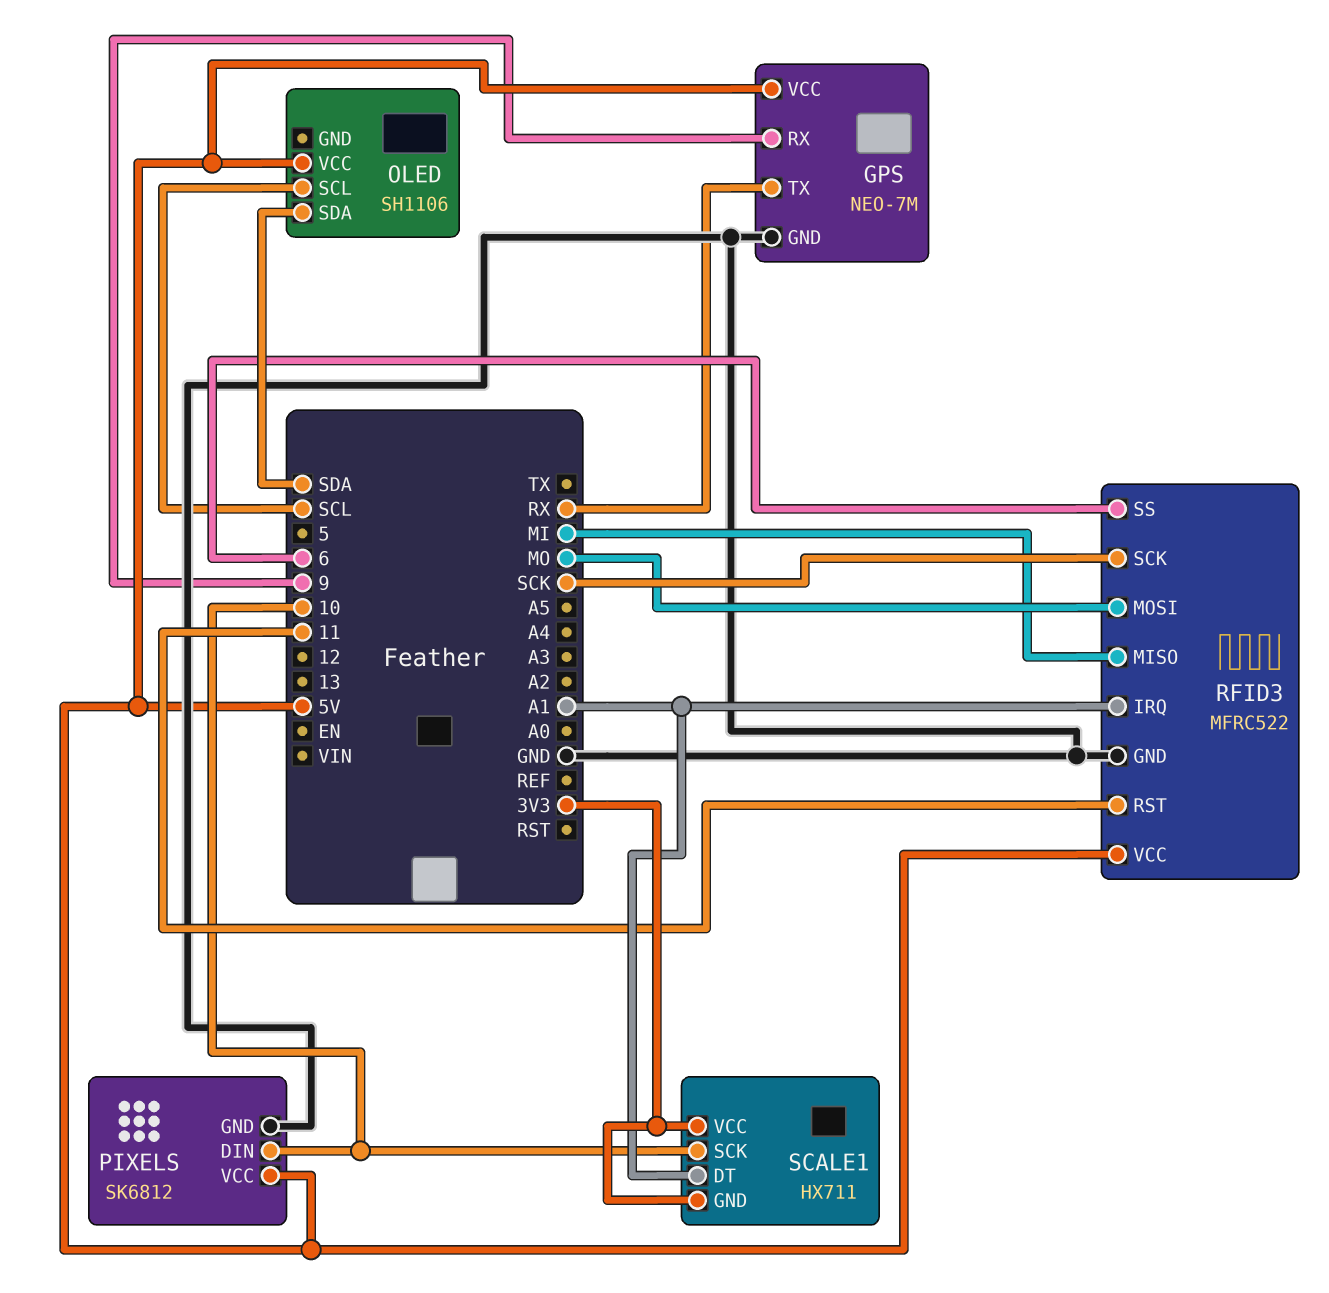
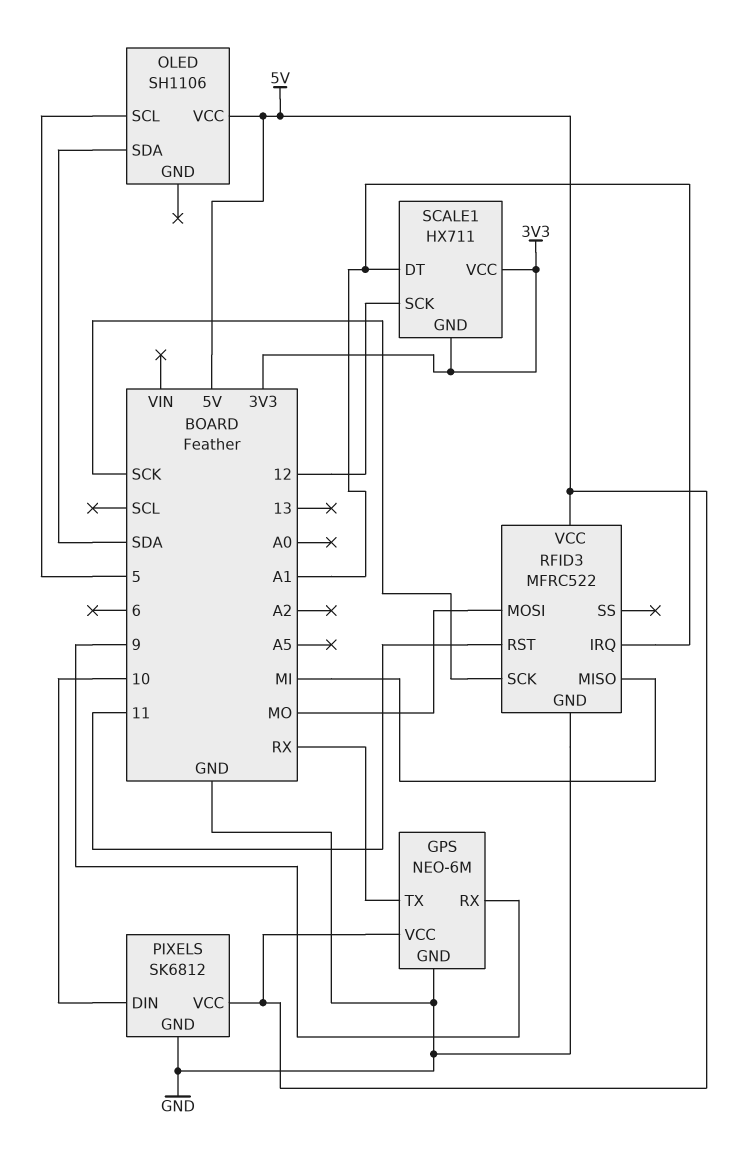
GPS: NEO-7M -> NEO-6M
OLED pin SCL: SCL -> 5
RFID3 pin SS: 6 -> none
SCALE1 pin SCK: 10 -> 12

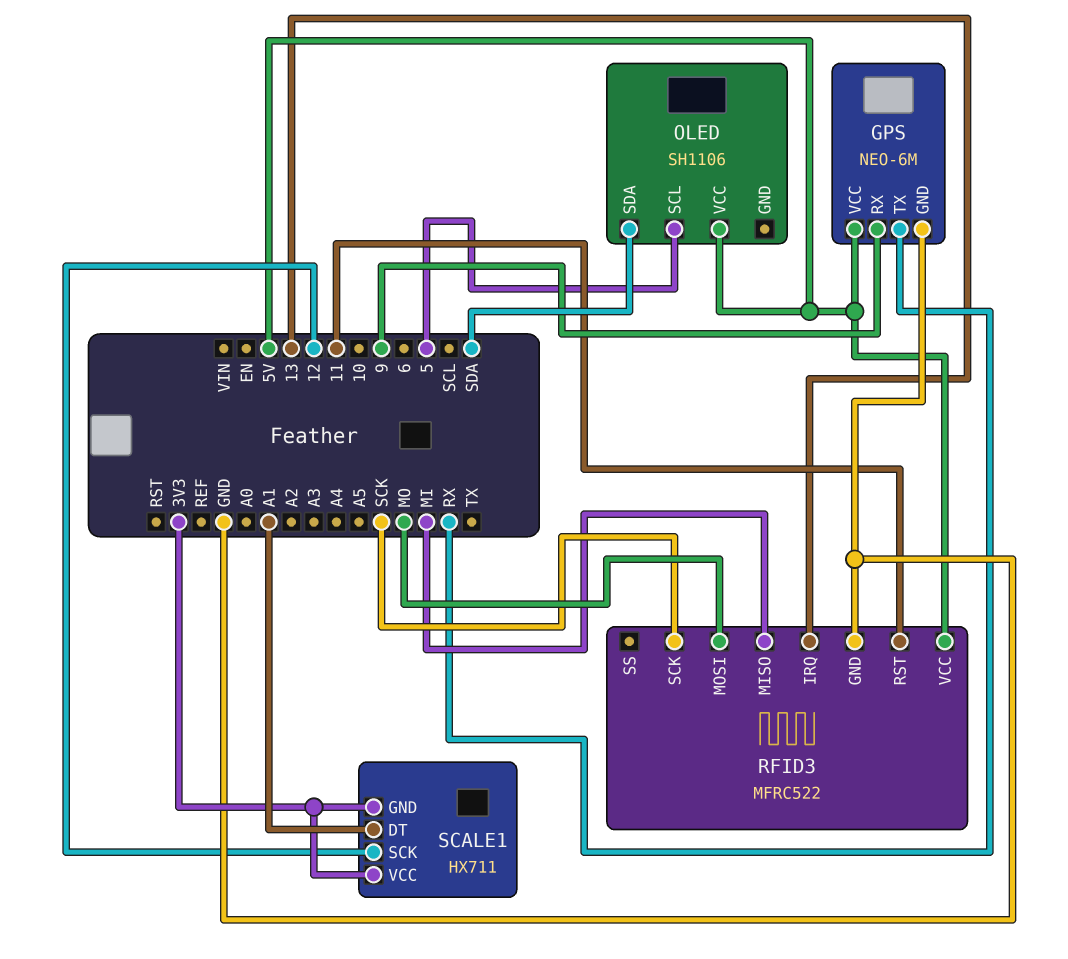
PIXELS: SK6812 -> none
PIXELS pin DIN: 10 -> none
PIXELS pin GND: GND -> none
PIXELS pin VCC: 5V -> none
RFID3 pin IRQ: A1 -> 13

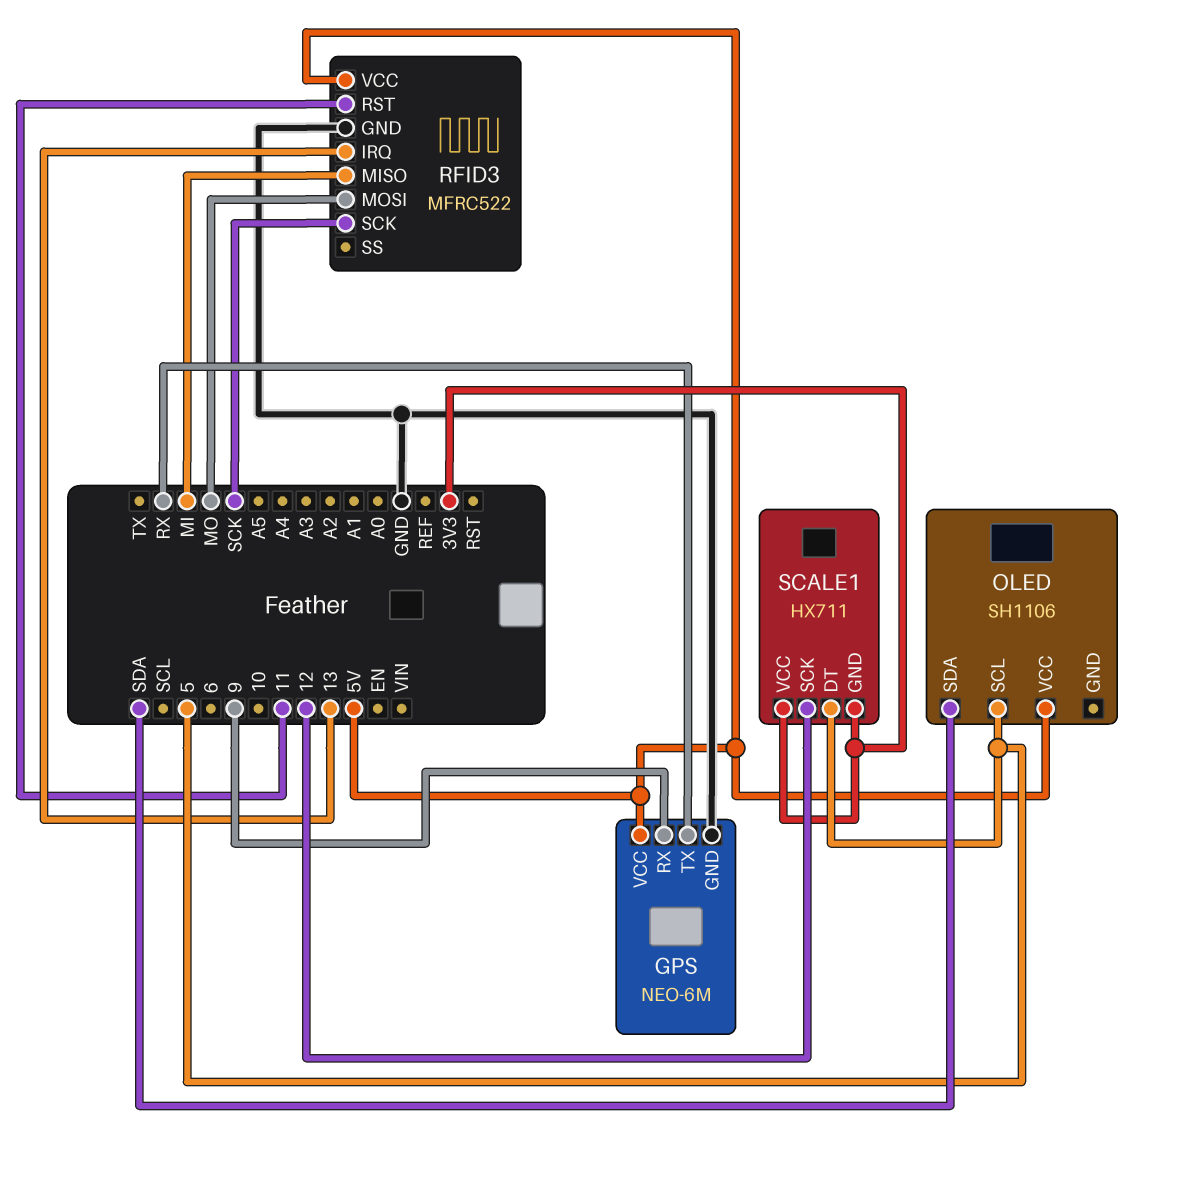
SCALE1 pin DT: A1 -> 5

